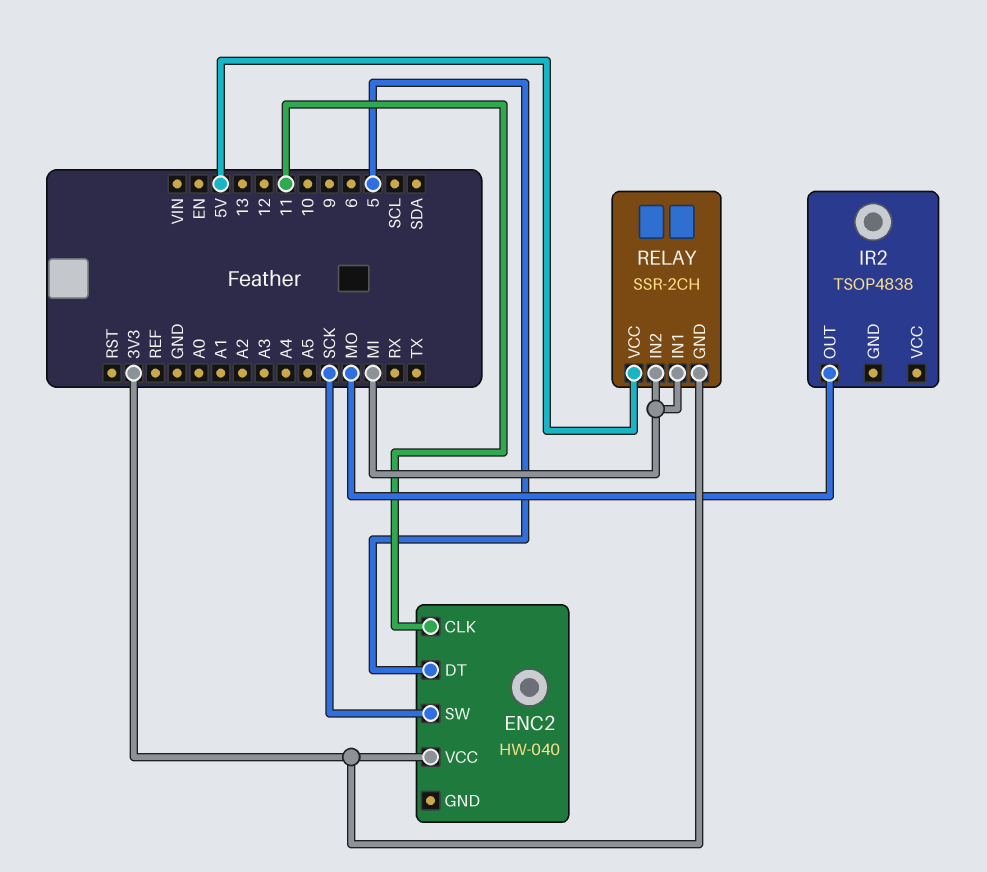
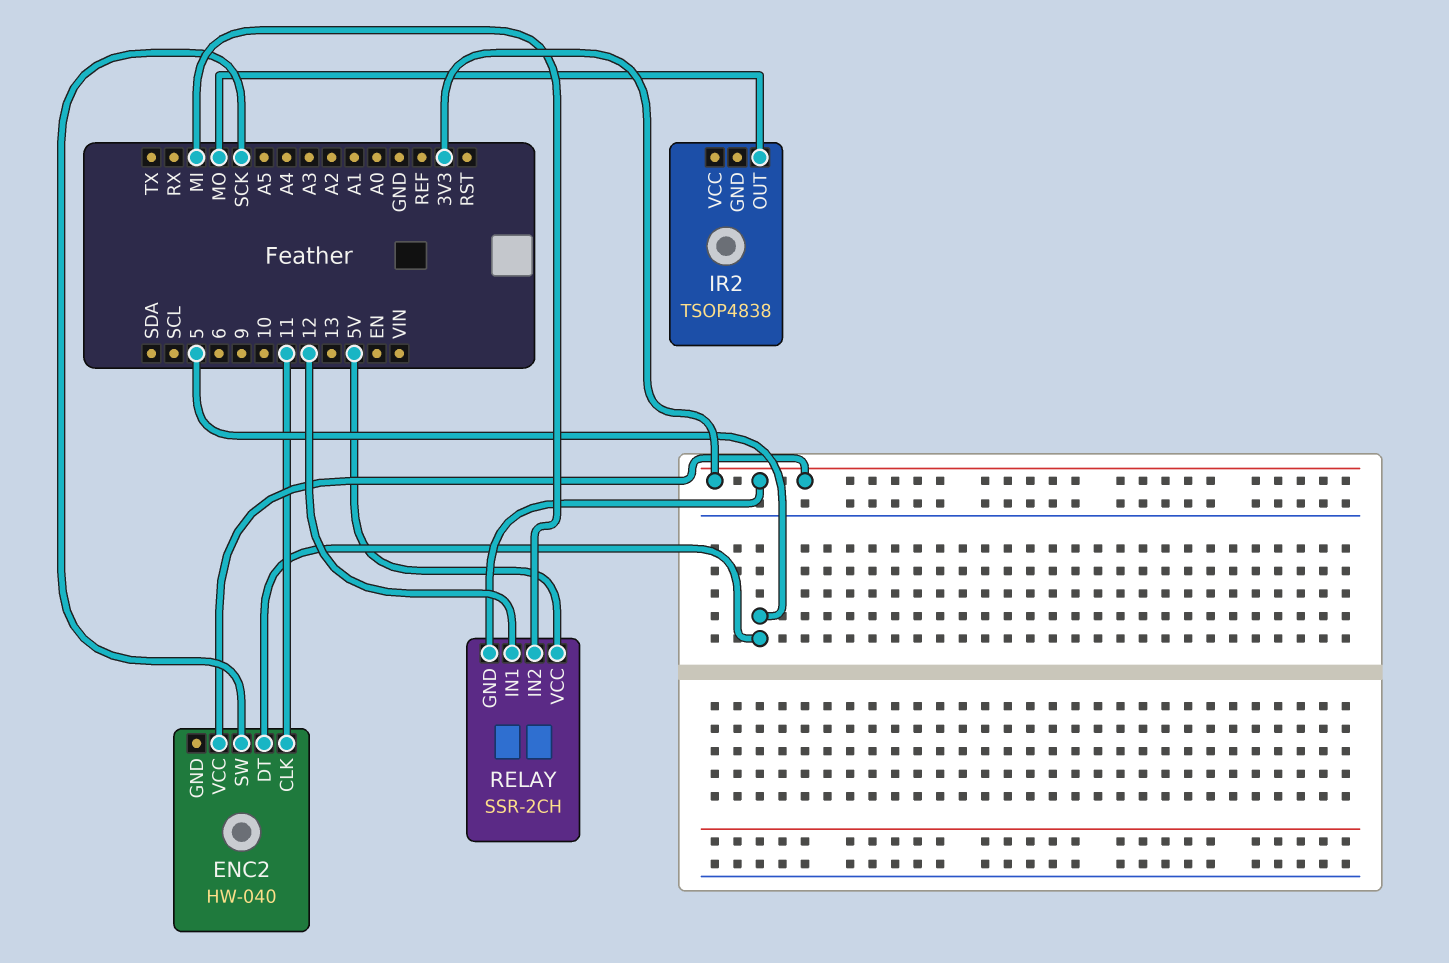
RELAY pin IN1: MI -> 12

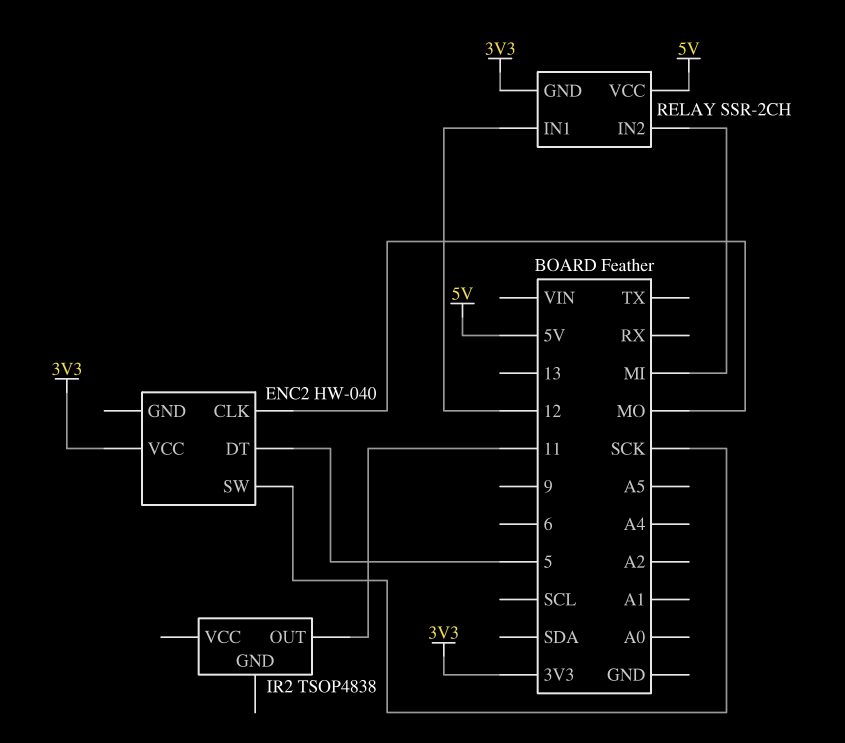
ENC2 pin CLK: 11 -> MO
IR2 pin OUT: MO -> 11

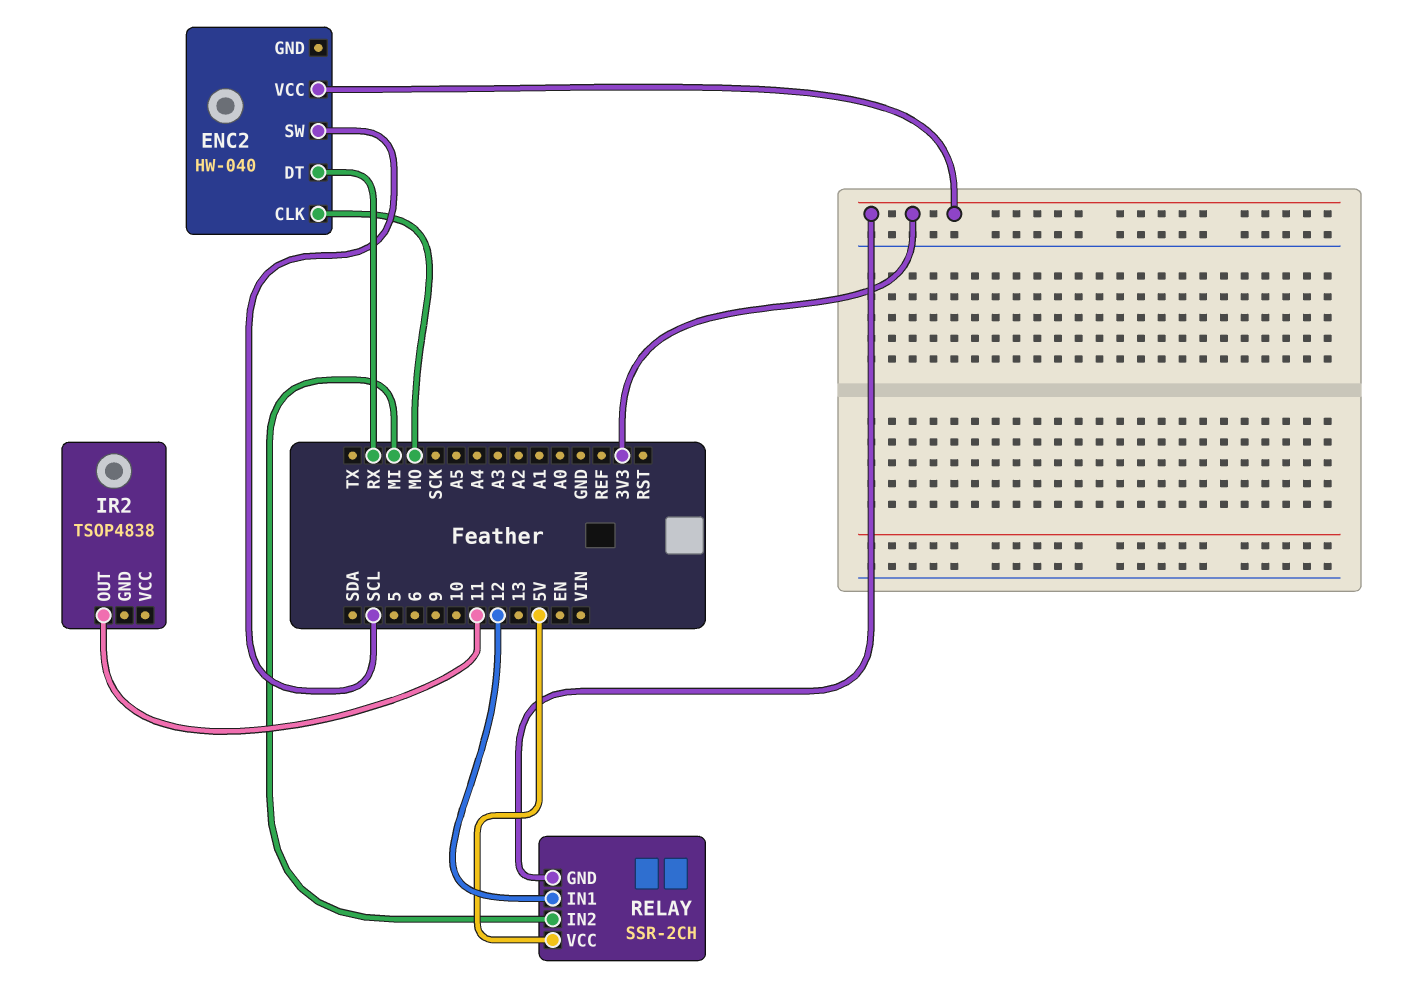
ENC2 pin DT: 5 -> RX
ENC2 pin SW: SCK -> SCL

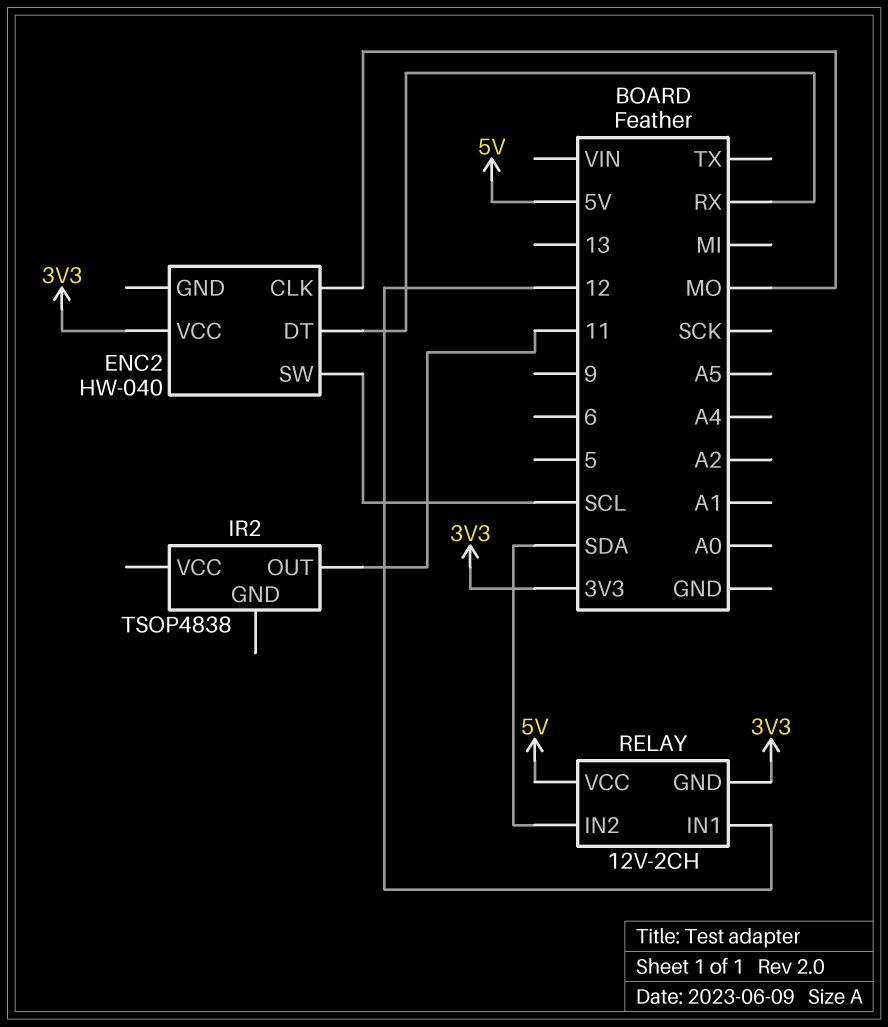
RELAY: SSR-2CH -> 12V-2CH
RELAY pin IN2: MI -> SDA

